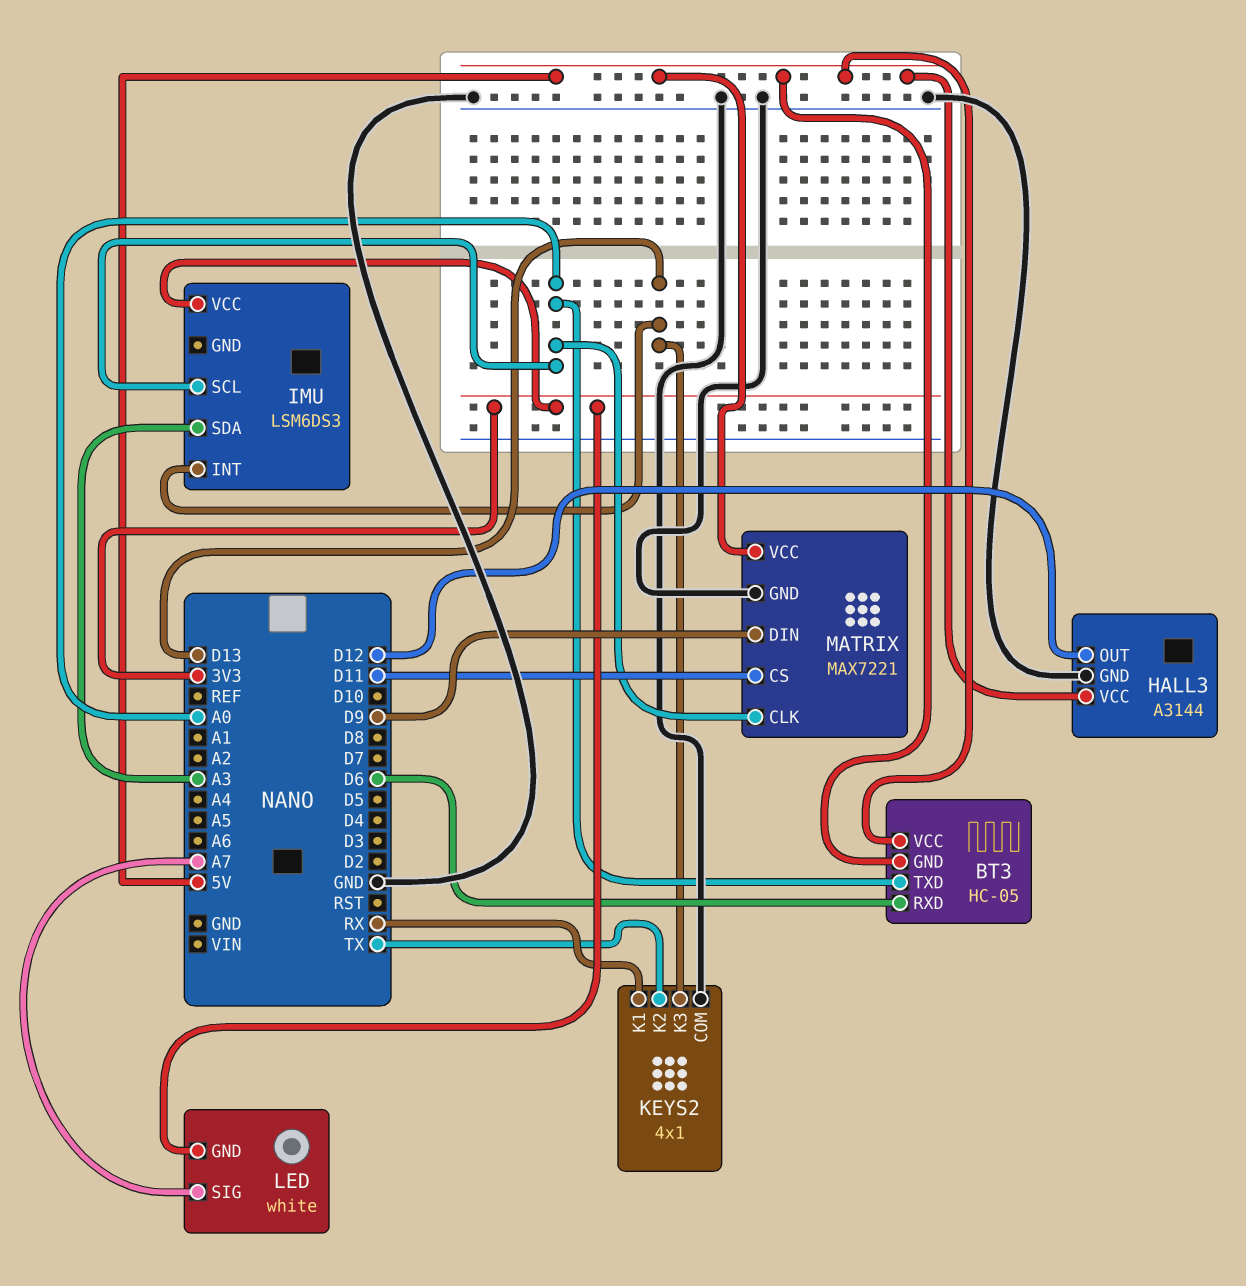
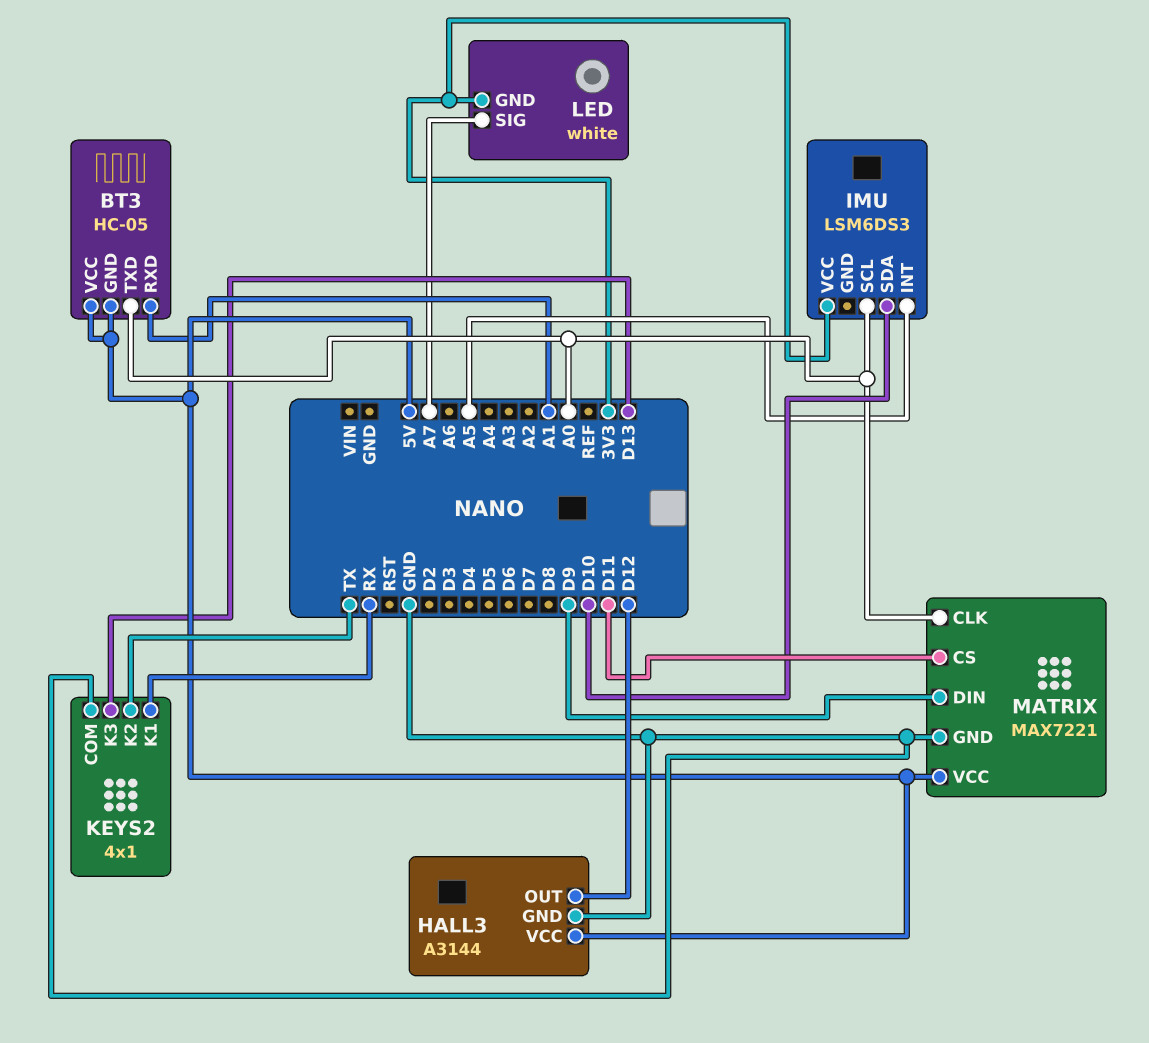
BT3 pin RXD: D6 -> A1
IMU pin INT: D13 -> A5
IMU pin SDA: A3 -> D10

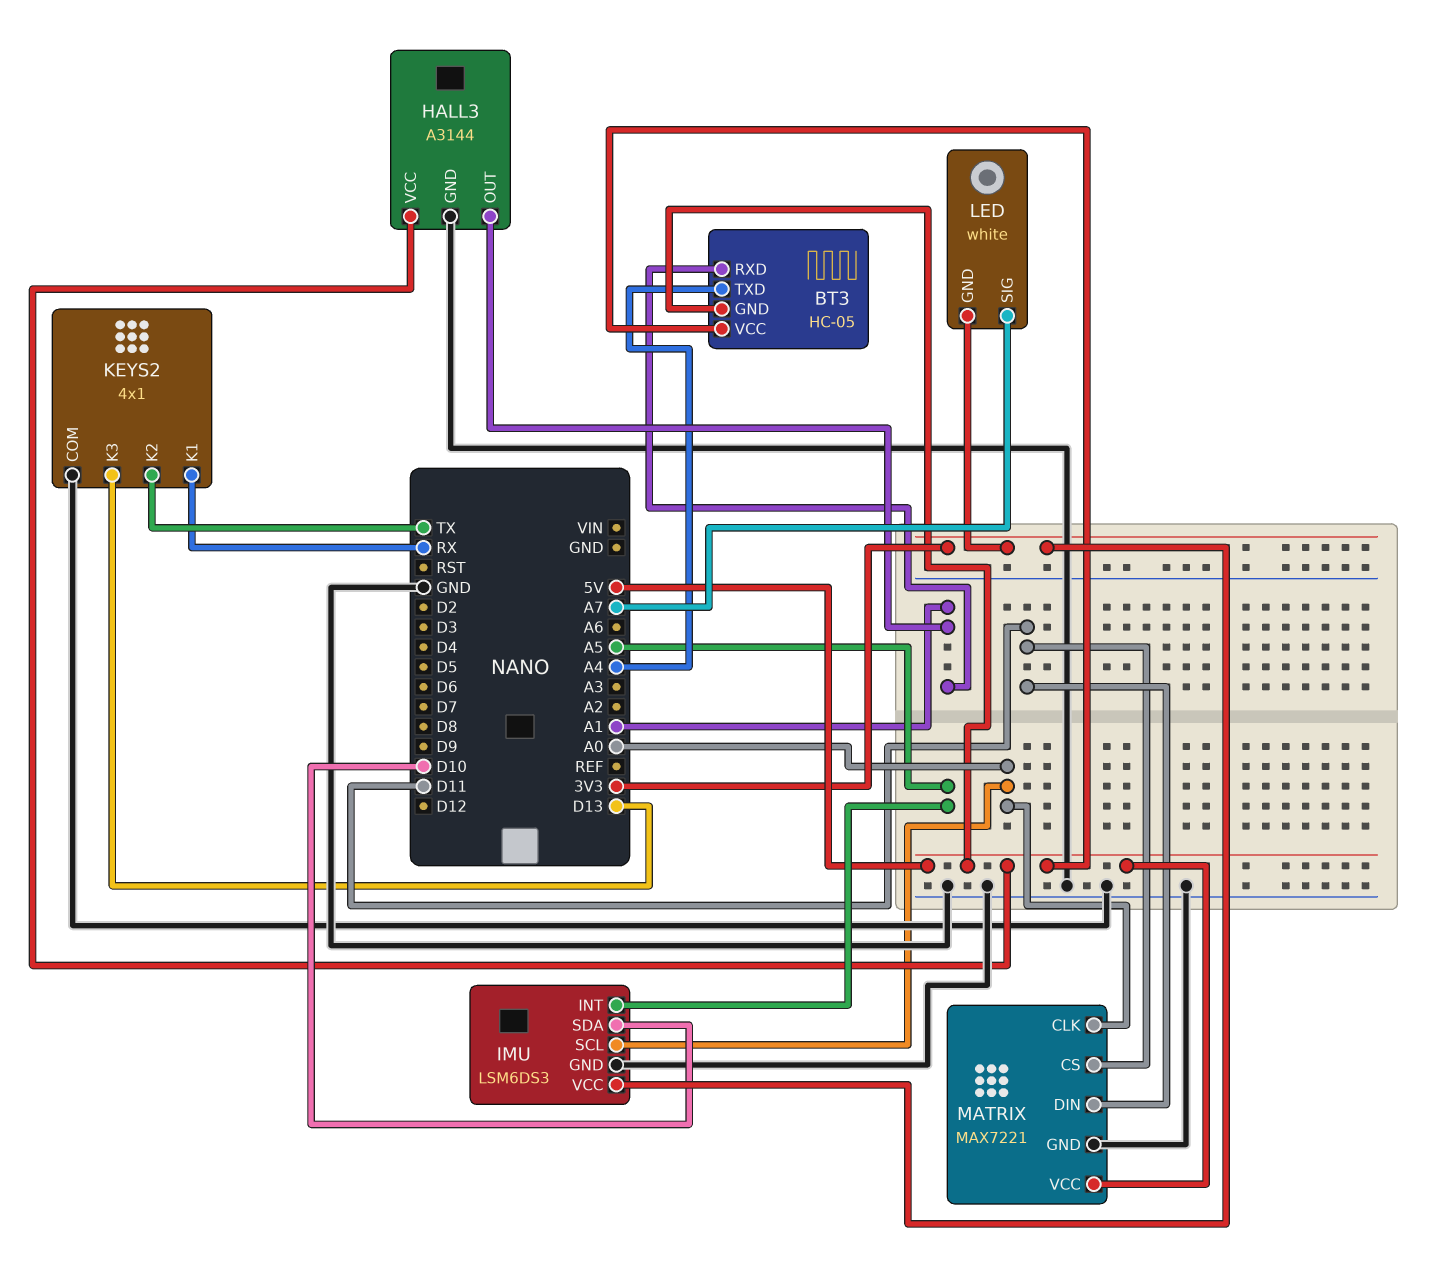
BT3 pin TXD: A0 -> A4
HALL3 pin OUT: D12 -> A1
IMU pin GND: none -> GND
MATRIX pin DIN: D9 -> D11

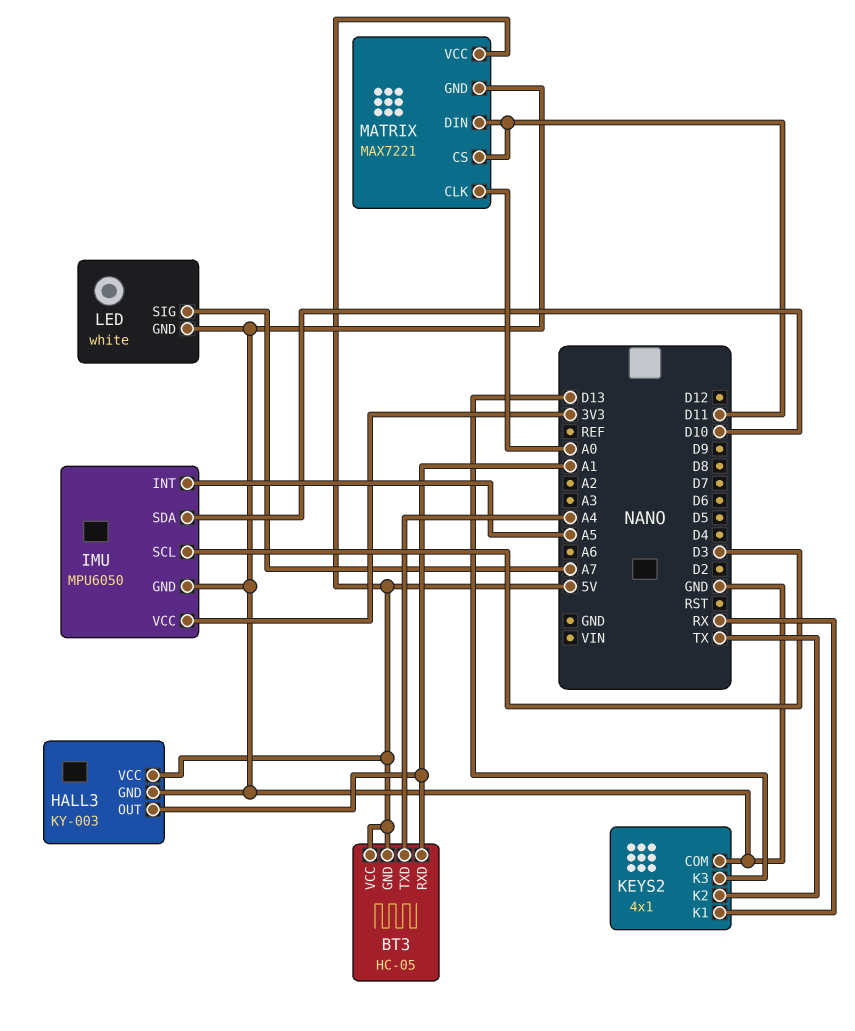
HALL3: A3144 -> KY-003
IMU: LSM6DS3 -> MPU6050
IMU pin SCL: A0 -> D3
LED pin GND: 3V3 -> GND

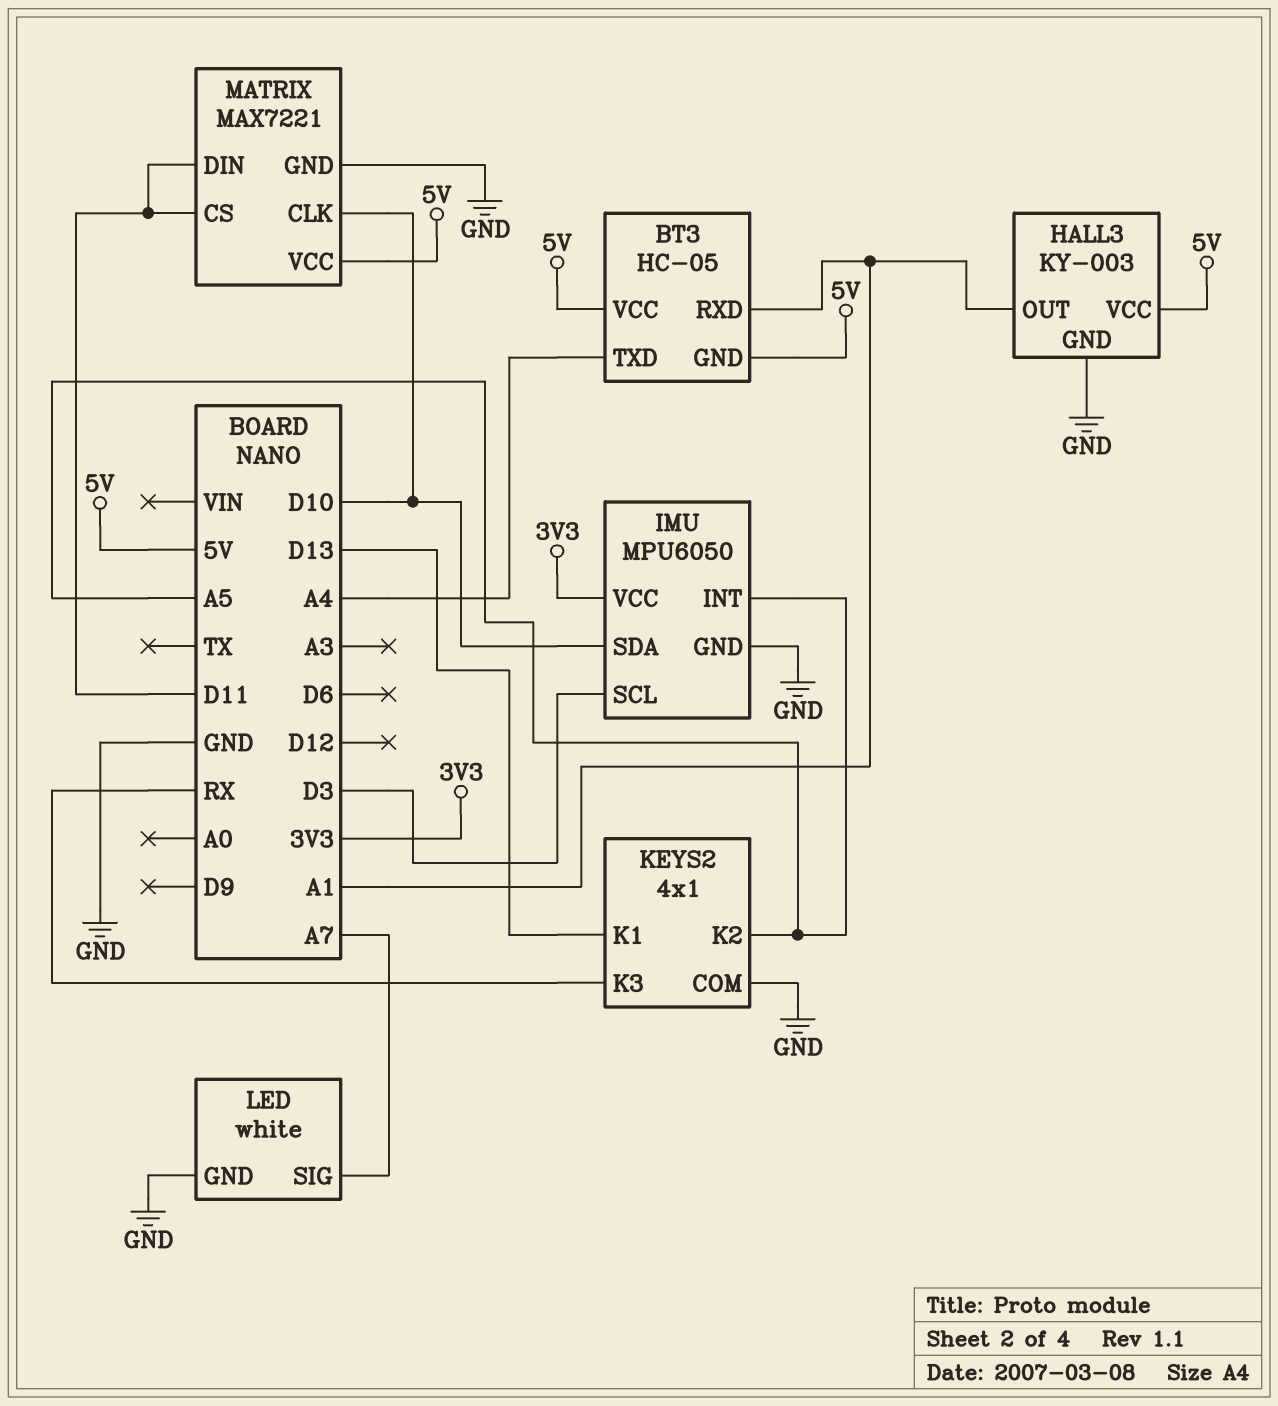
KEYS2 pin K1: RX -> D13
KEYS2 pin K2: TX -> A5
KEYS2 pin K3: D13 -> RX
MATRIX pin CLK: A0 -> D10

